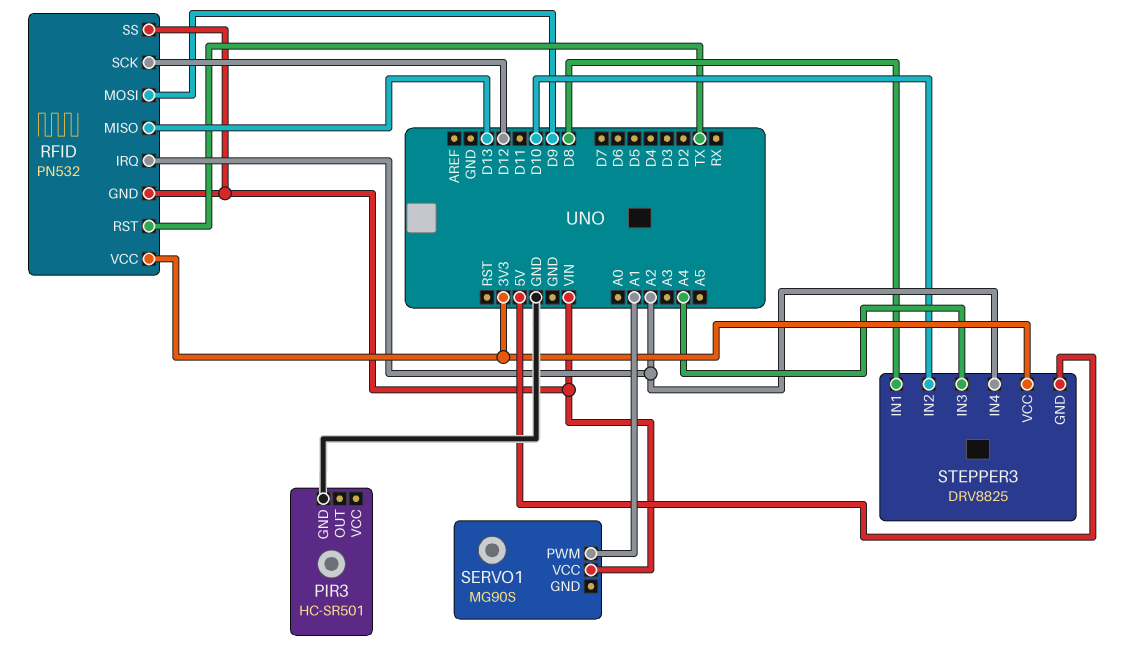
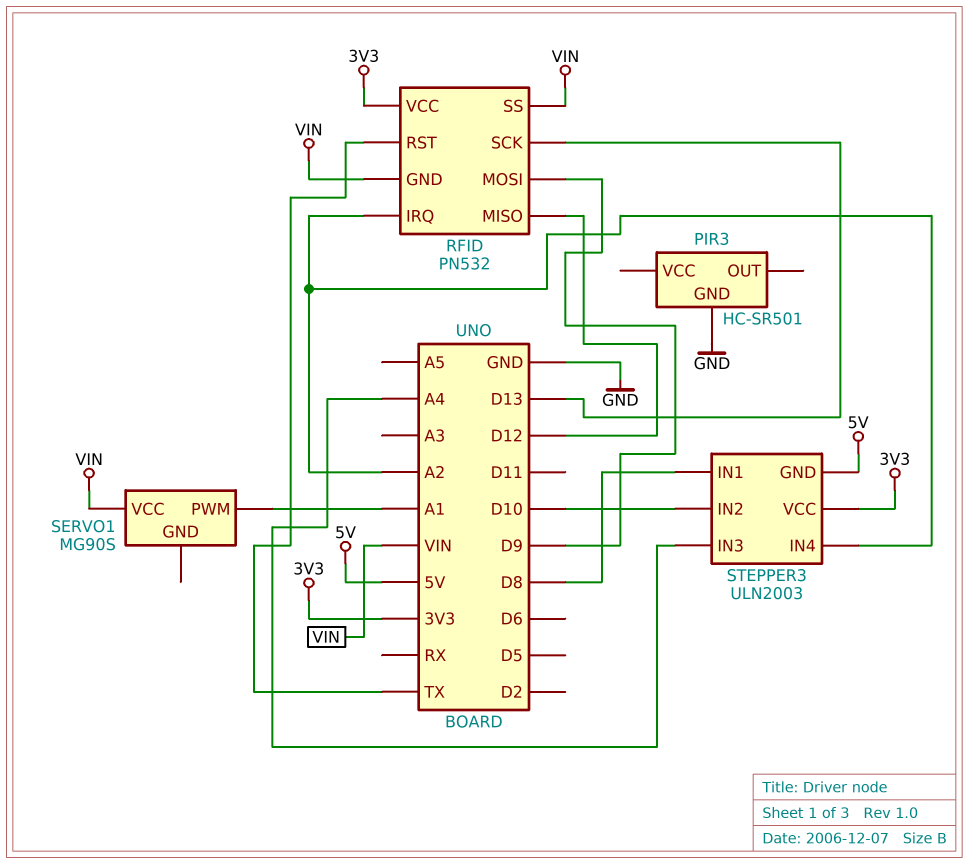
RFID pin MISO: D13 -> D12
RFID pin SCK: D12 -> D13
STEPPER3: DRV8825 -> ULN2003

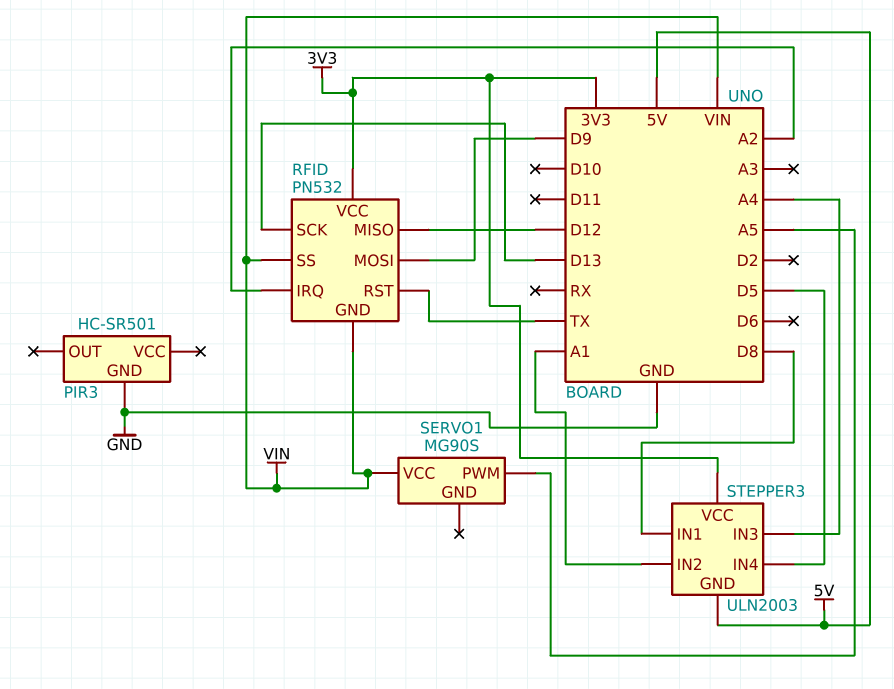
SERVO1 pin PWM: A1 -> A5
STEPPER3 pin IN2: D10 -> A1
STEPPER3 pin IN4: A2 -> D5

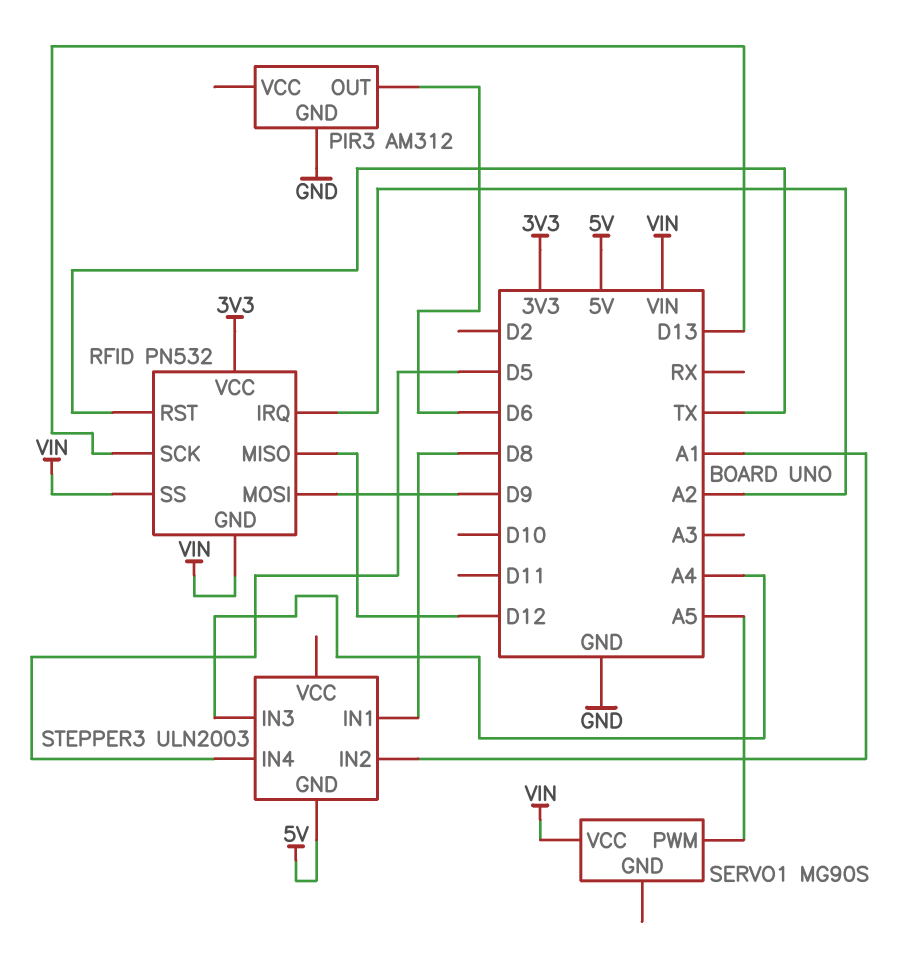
PIR3: HC-SR501 -> AM312
PIR3 pin OUT: none -> D6
STEPPER3 pin VCC: 3V3 -> none

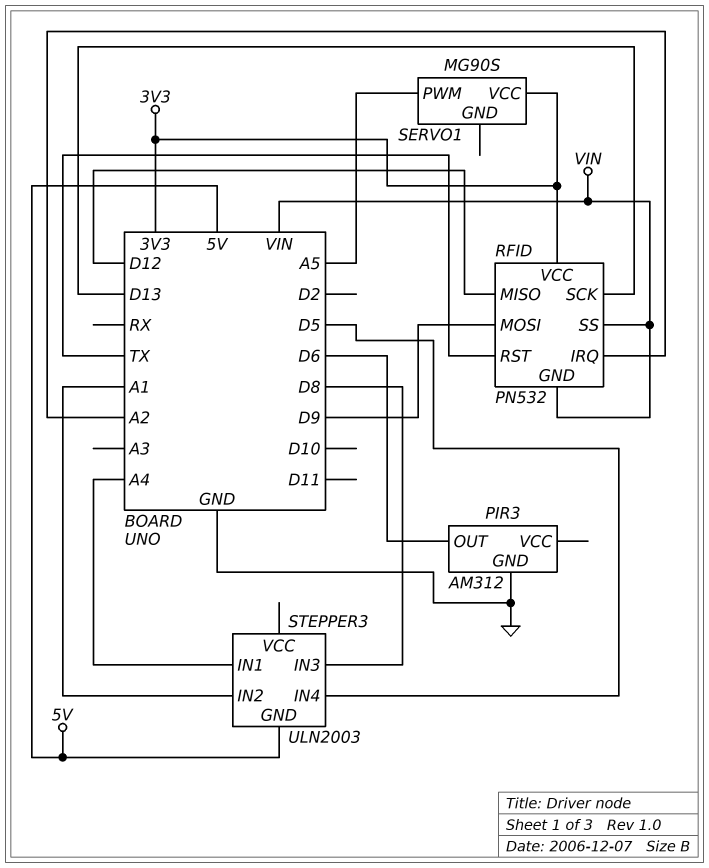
SERVO1 pin VCC: VIN -> 3V3
STEPPER3 pin IN1: D8 -> A4
STEPPER3 pin IN3: A4 -> D8

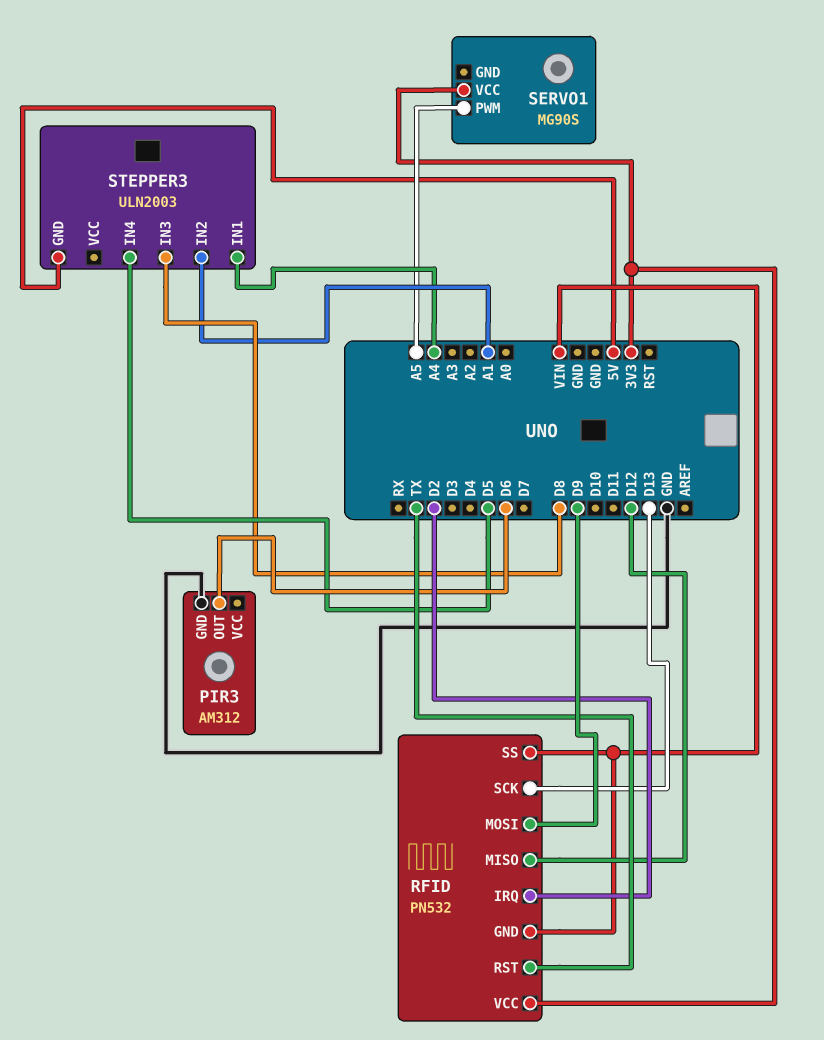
RFID pin IRQ: A2 -> D2

